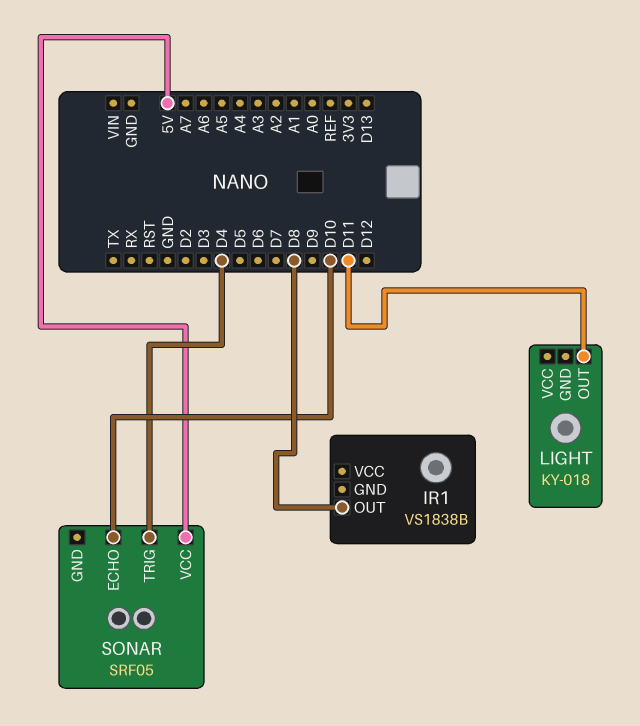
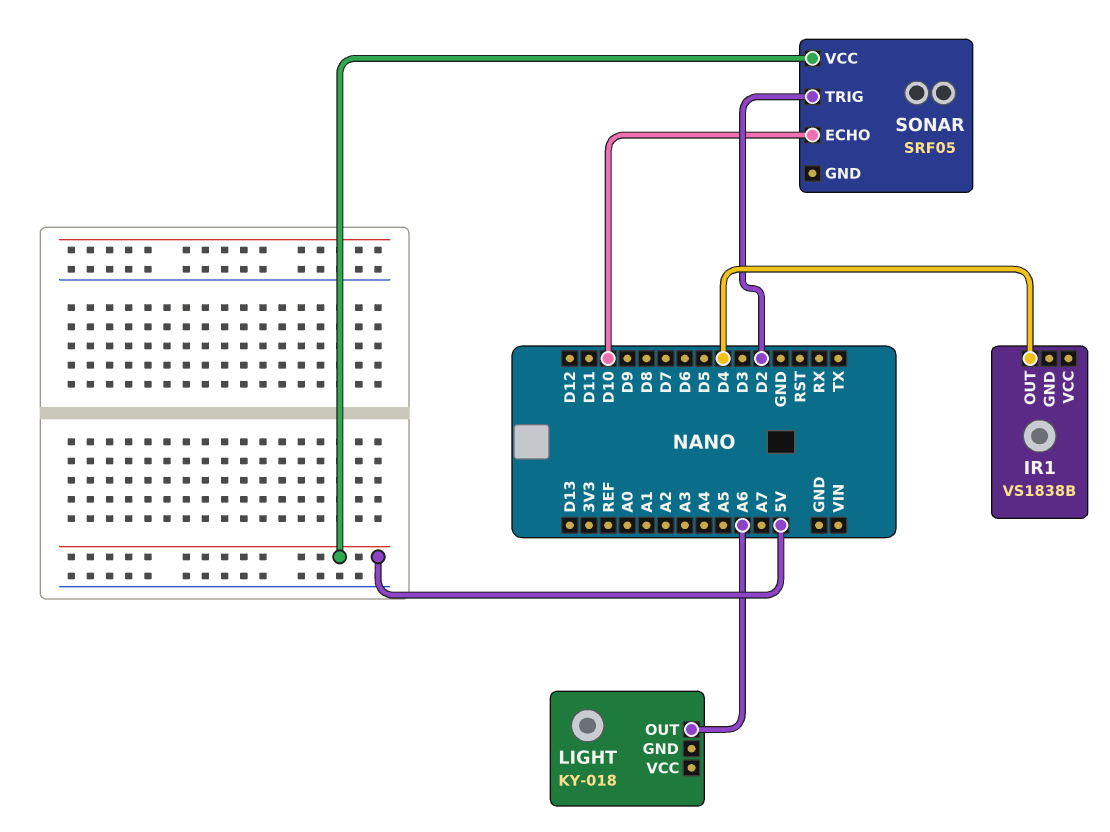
IR1 pin OUT: D8 -> D4
LIGHT pin OUT: D11 -> A6
SONAR pin TRIG: D4 -> D2

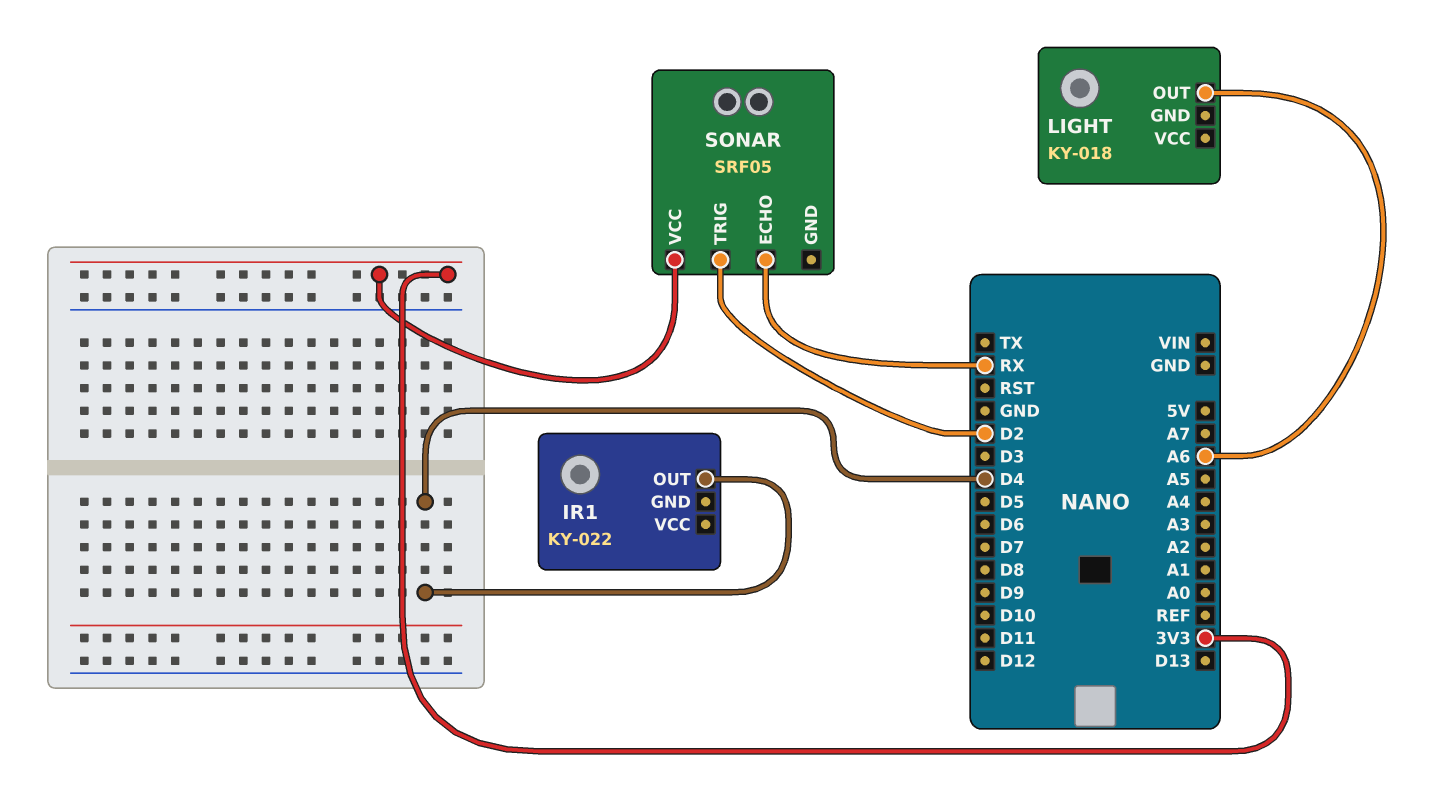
IR1: VS1838B -> KY-022
SONAR pin ECHO: D10 -> RX
SONAR pin VCC: 5V -> 3V3

